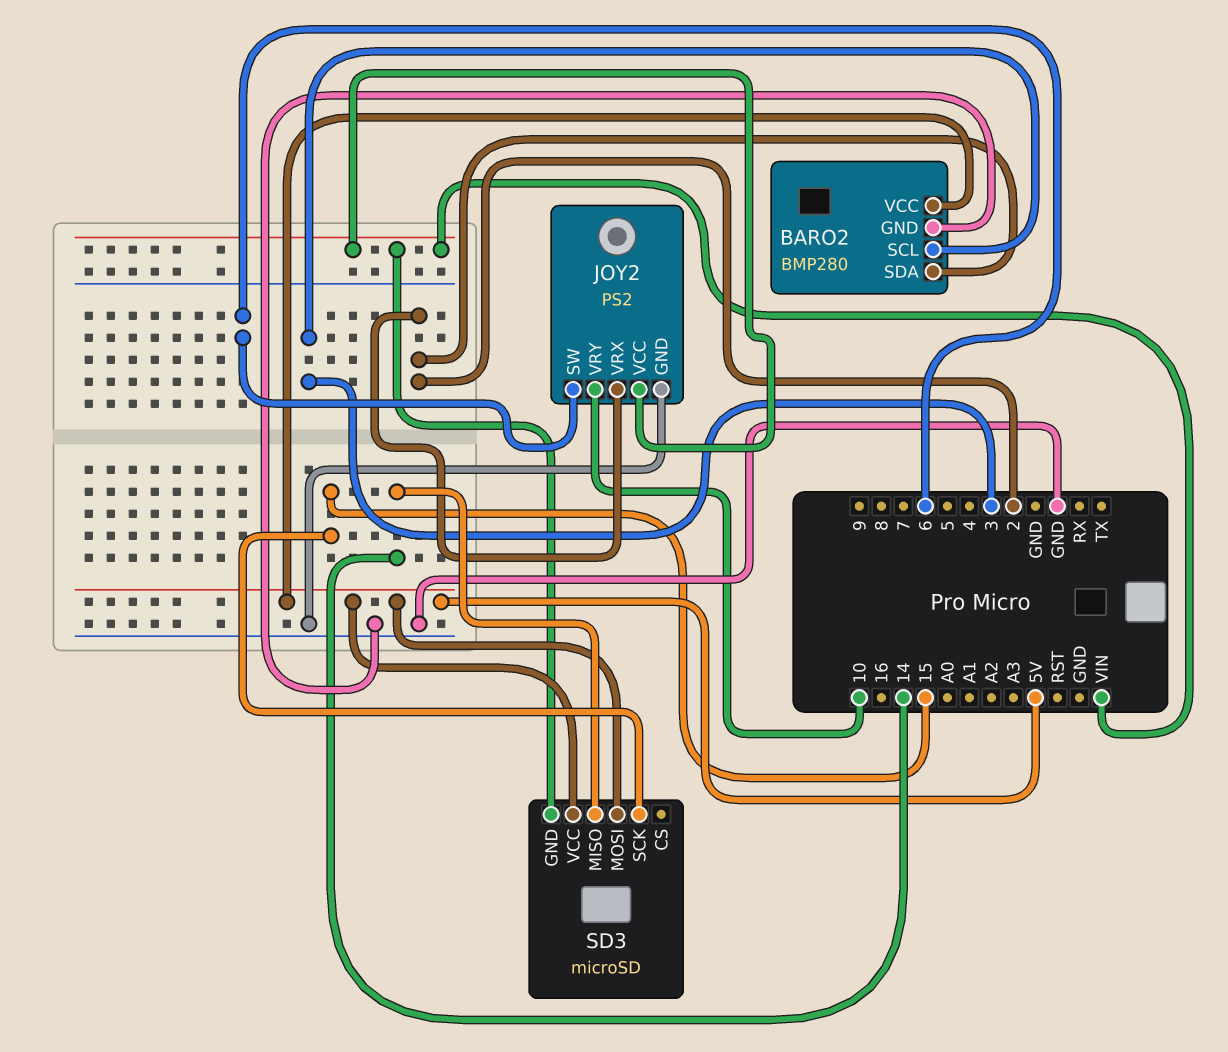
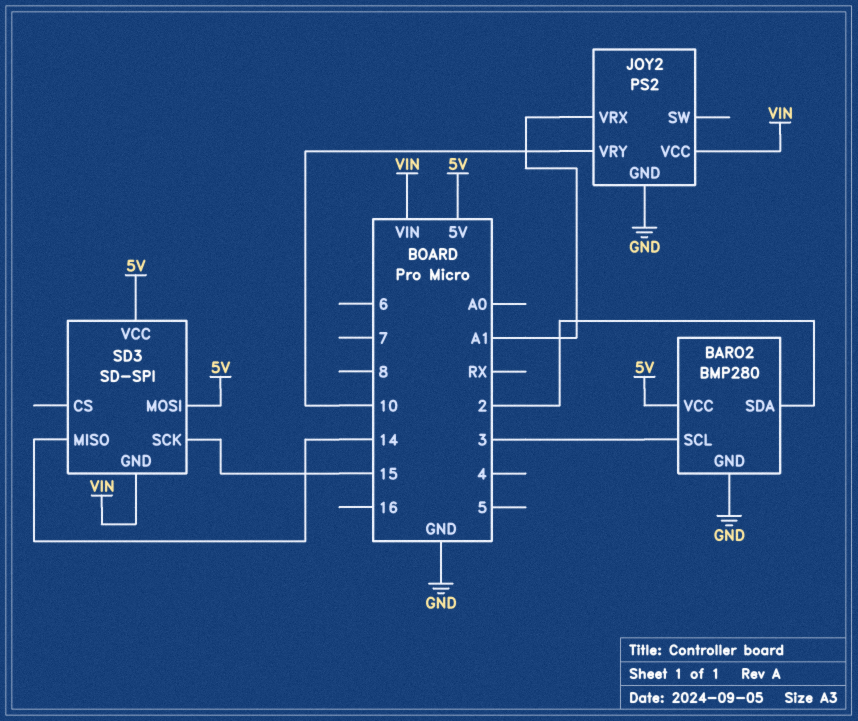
JOY2 pin SW: 6 -> none
JOY2 pin VRX: 2 -> A1
SD3: microSD -> SD-SPI

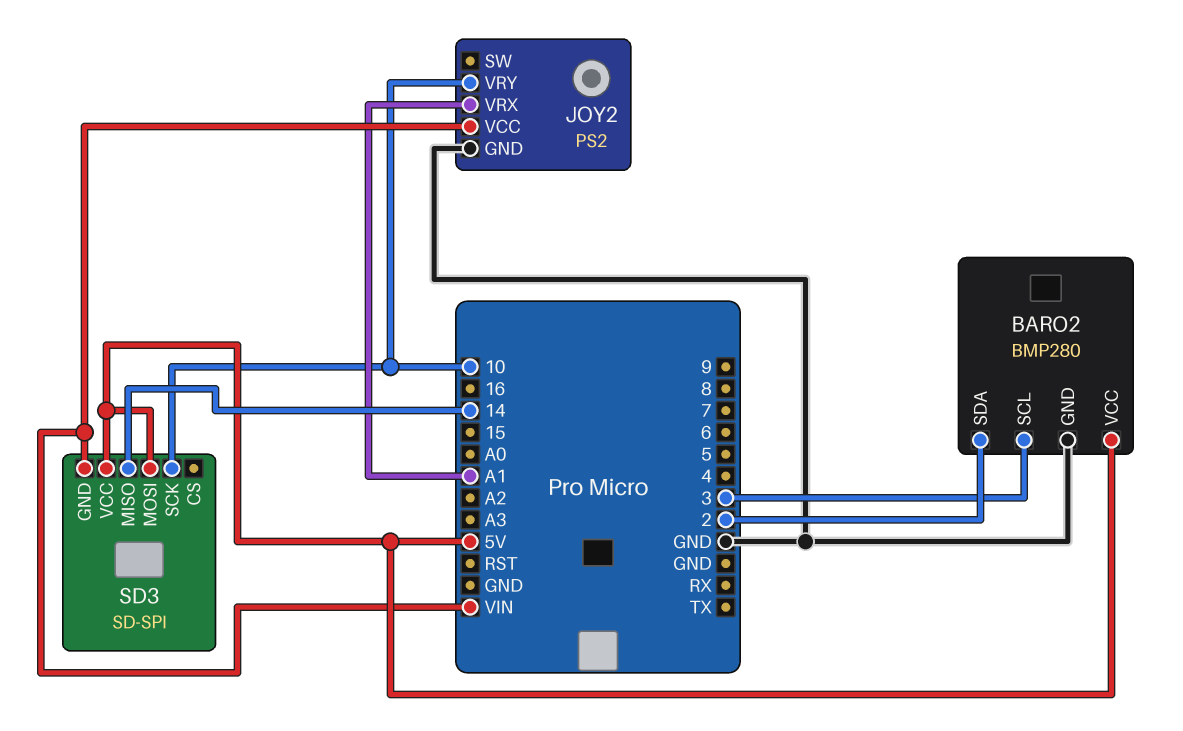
SD3 pin SCK: 15 -> 10

